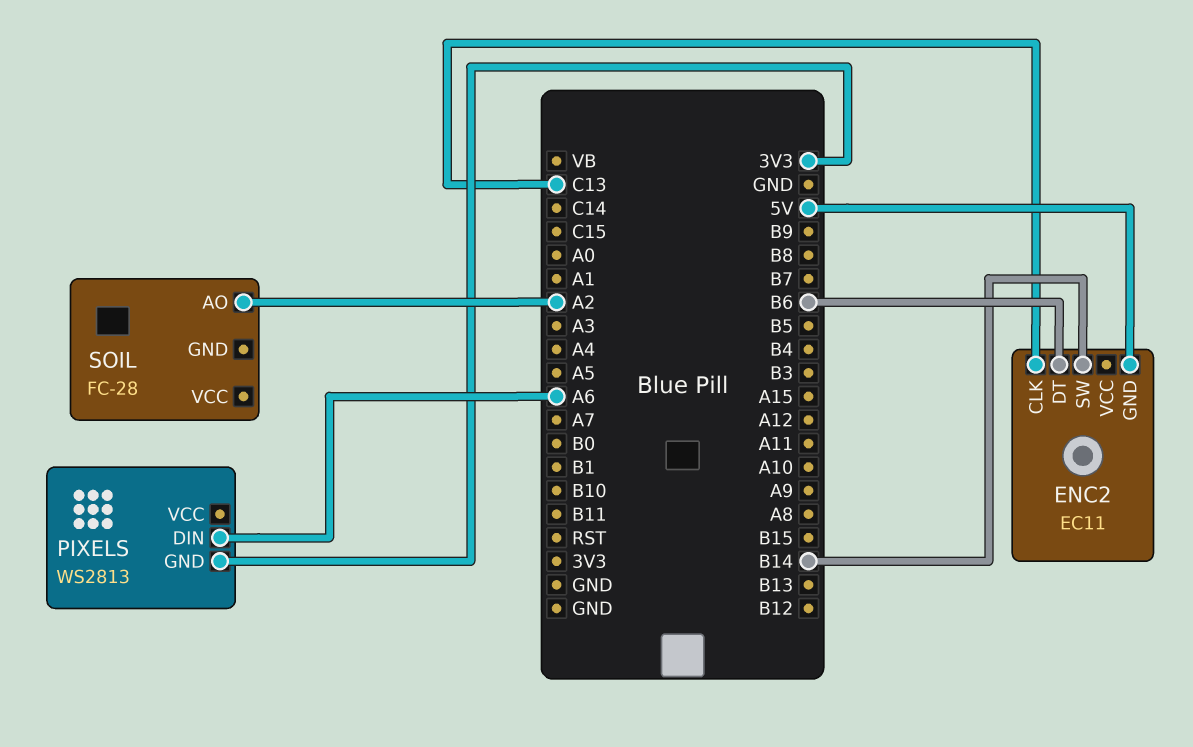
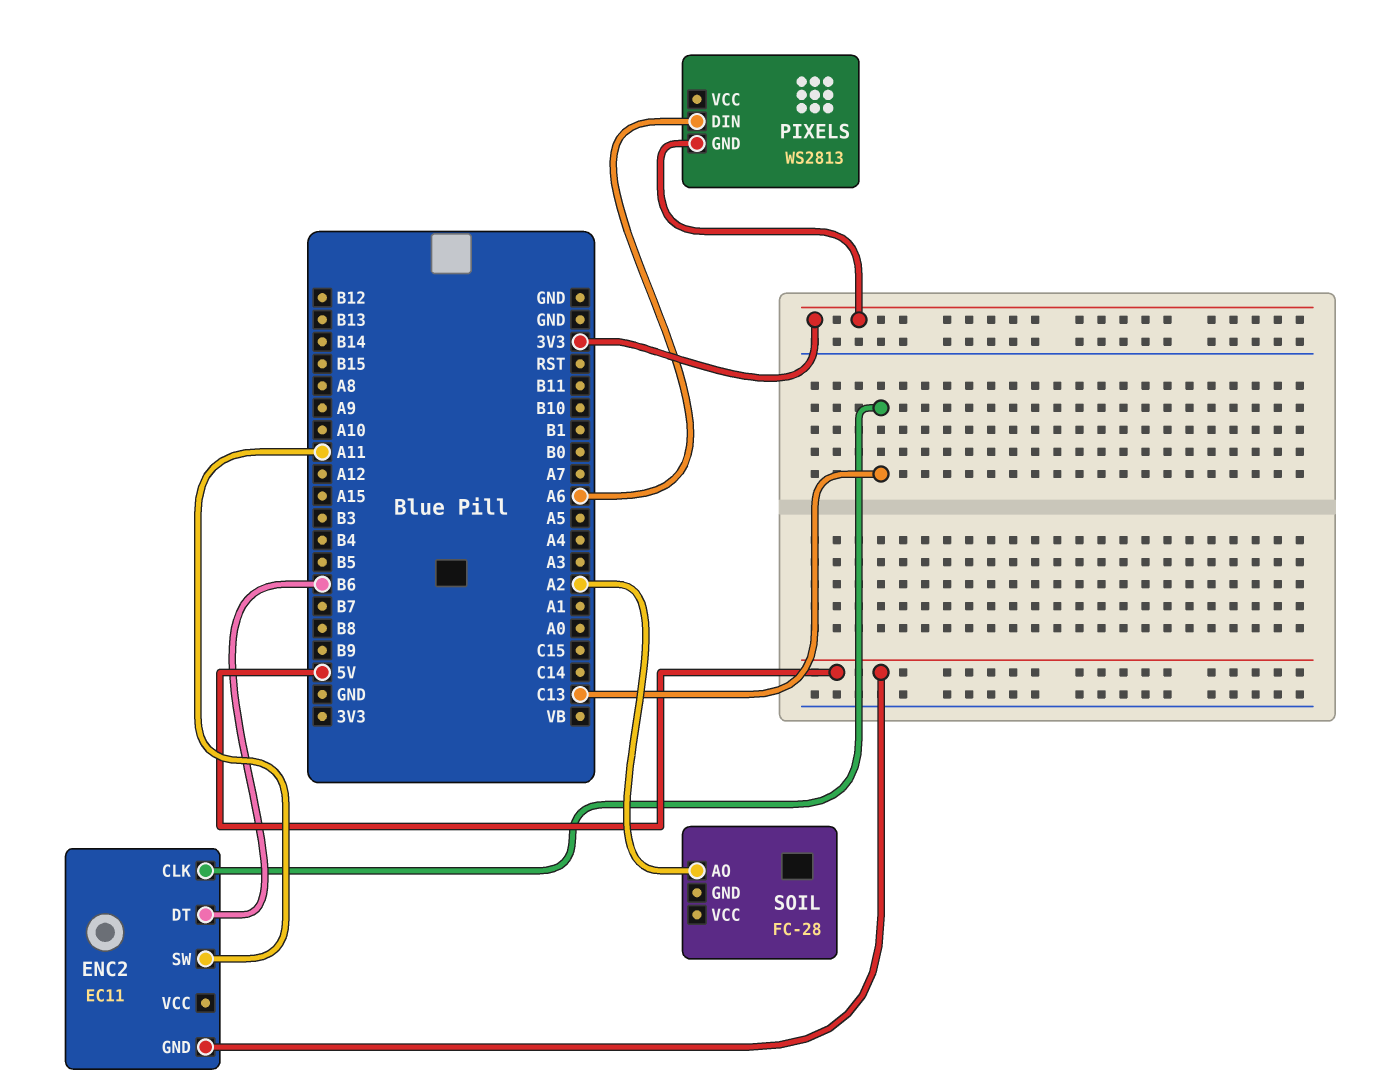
ENC2 pin SW: B14 -> A11

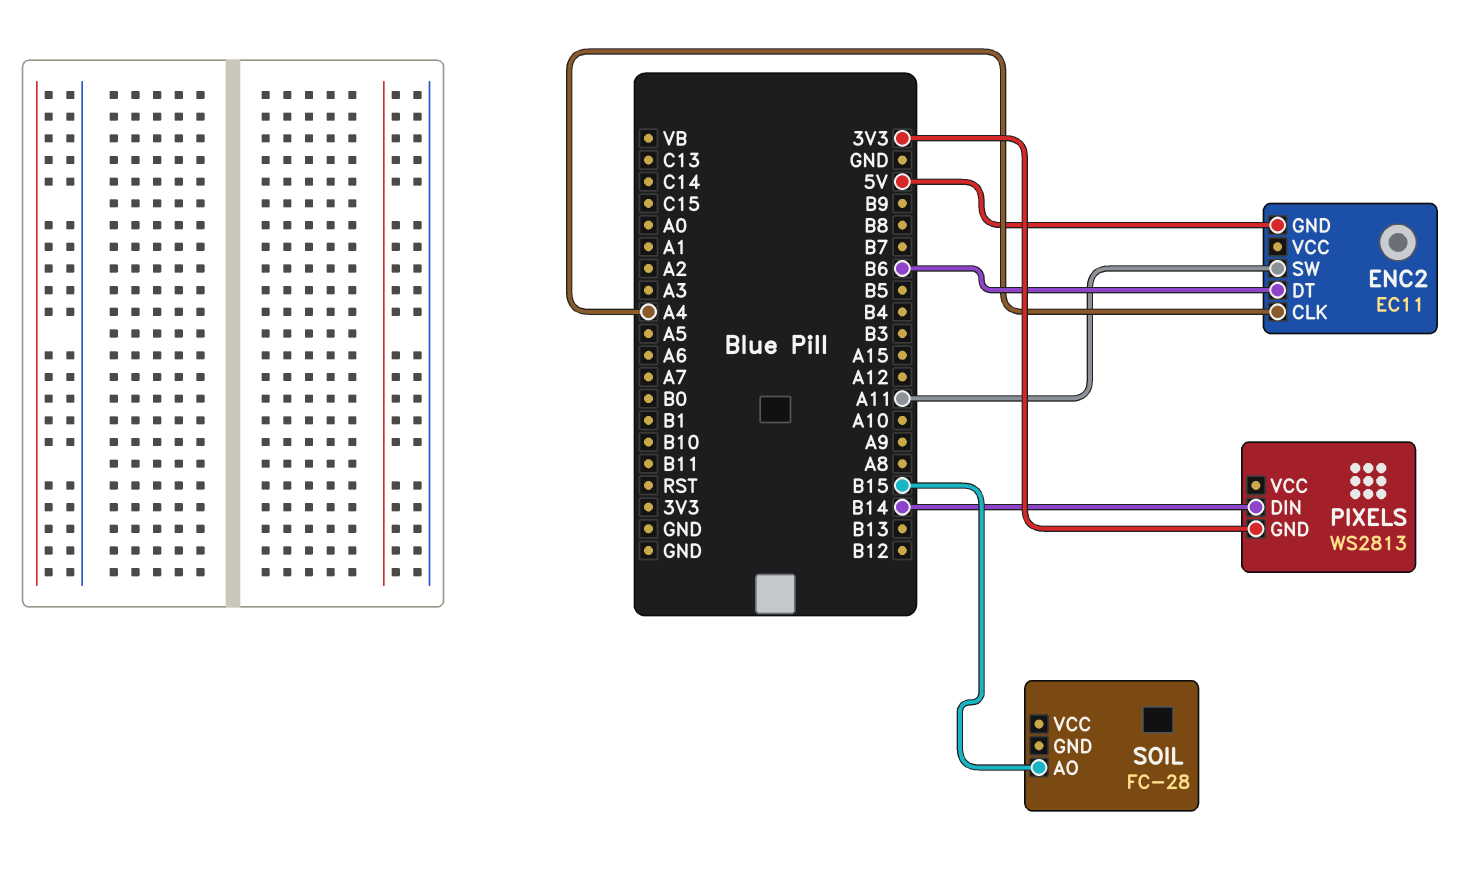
ENC2 pin CLK: C13 -> A4
PIXELS pin DIN: A6 -> B14
SOIL pin AO: A2 -> B15

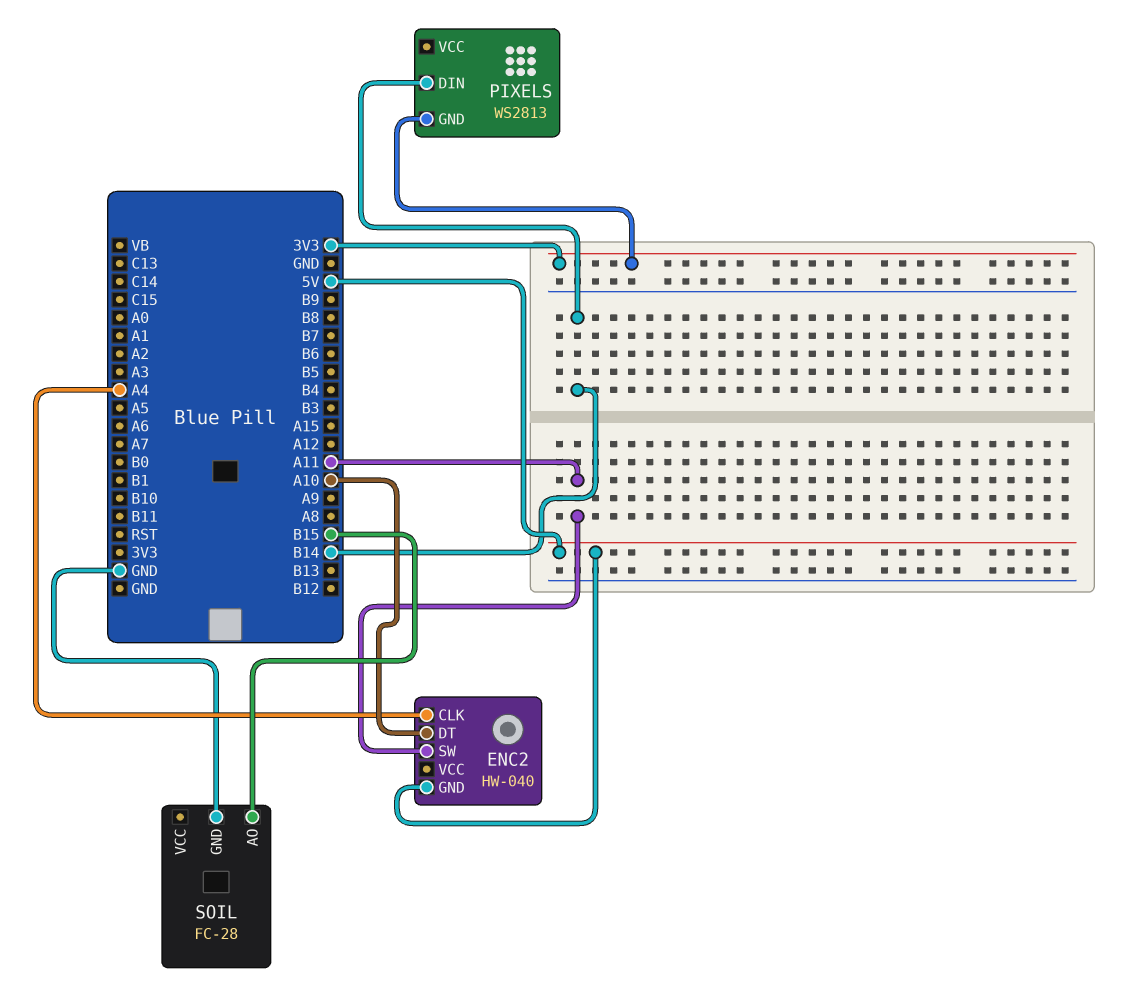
ENC2: EC11 -> HW-040
ENC2 pin DT: B6 -> A10
SOIL pin GND: none -> GND

